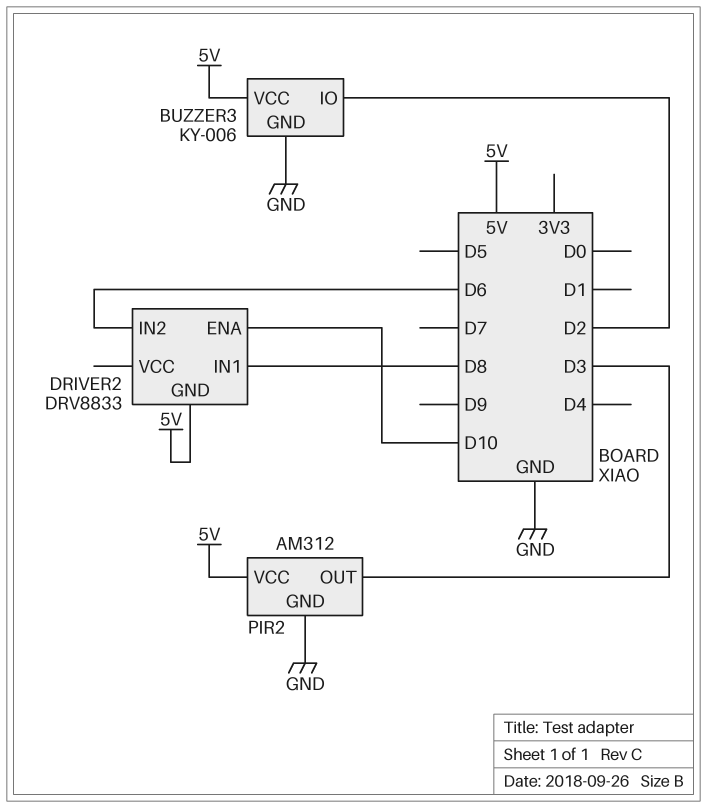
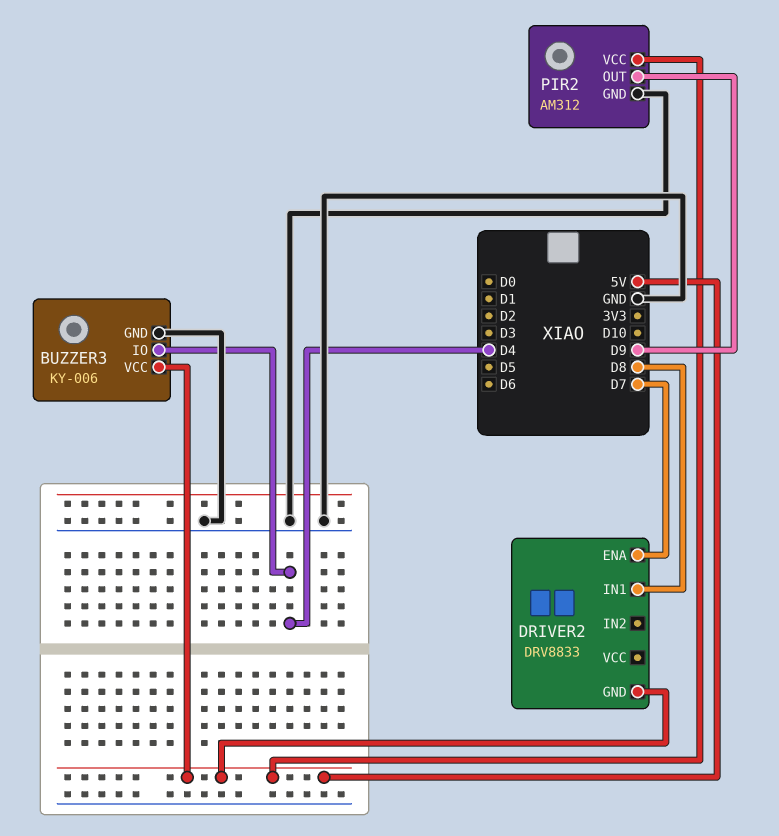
BUZZER3 pin IO: D2 -> D4
DRIVER2 pin ENA: D10 -> D7
DRIVER2 pin IN2: D6 -> none
PIR2 pin OUT: D3 -> D9

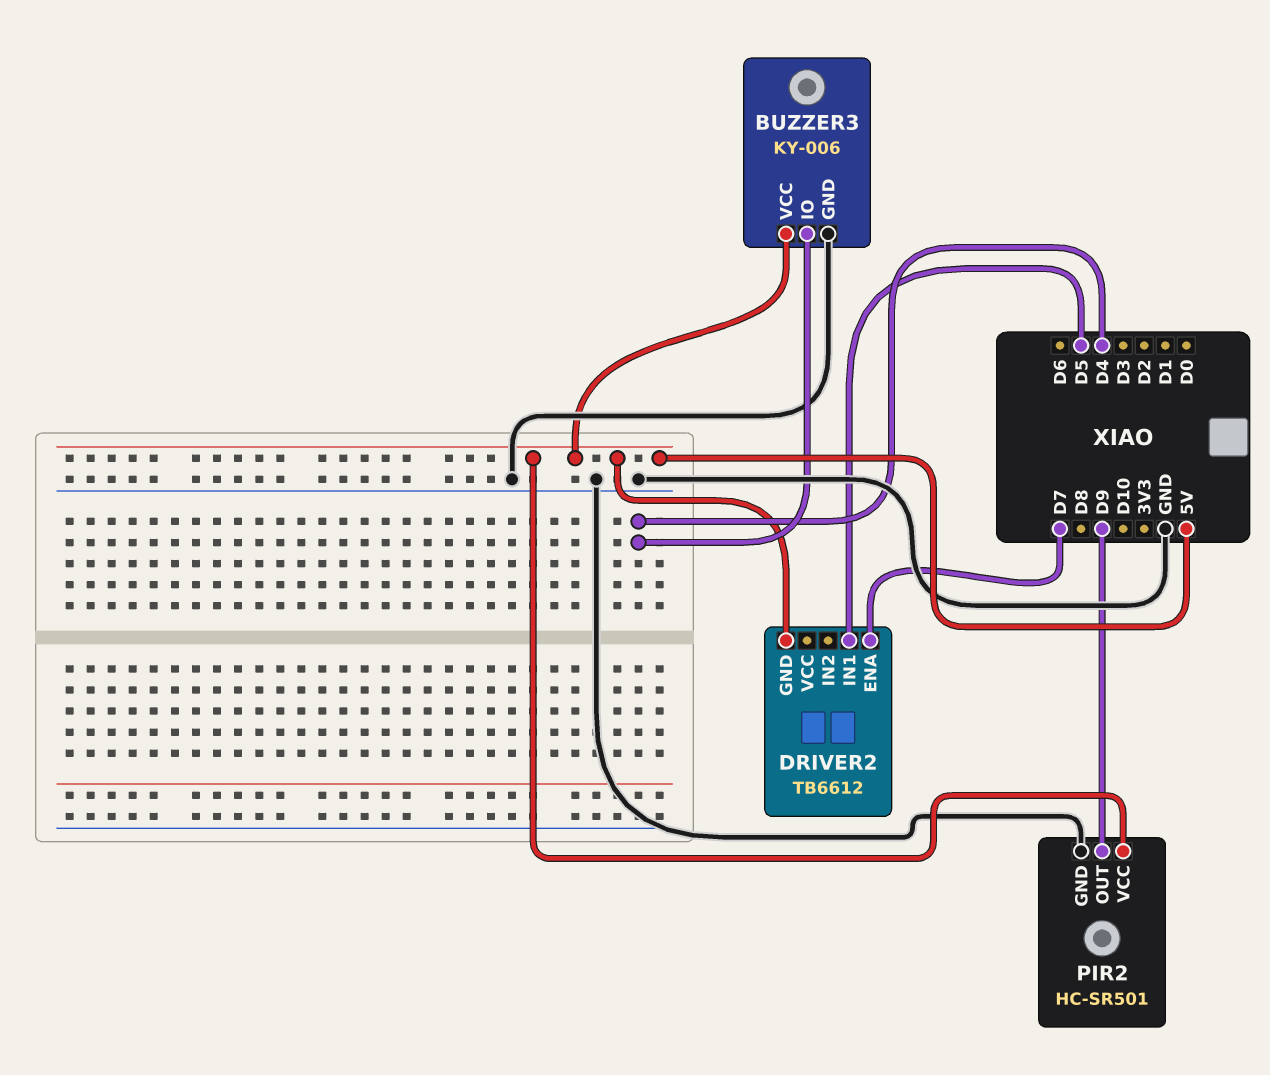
DRIVER2: DRV8833 -> TB6612
DRIVER2 pin IN1: D8 -> D5
PIR2: AM312 -> HC-SR501

